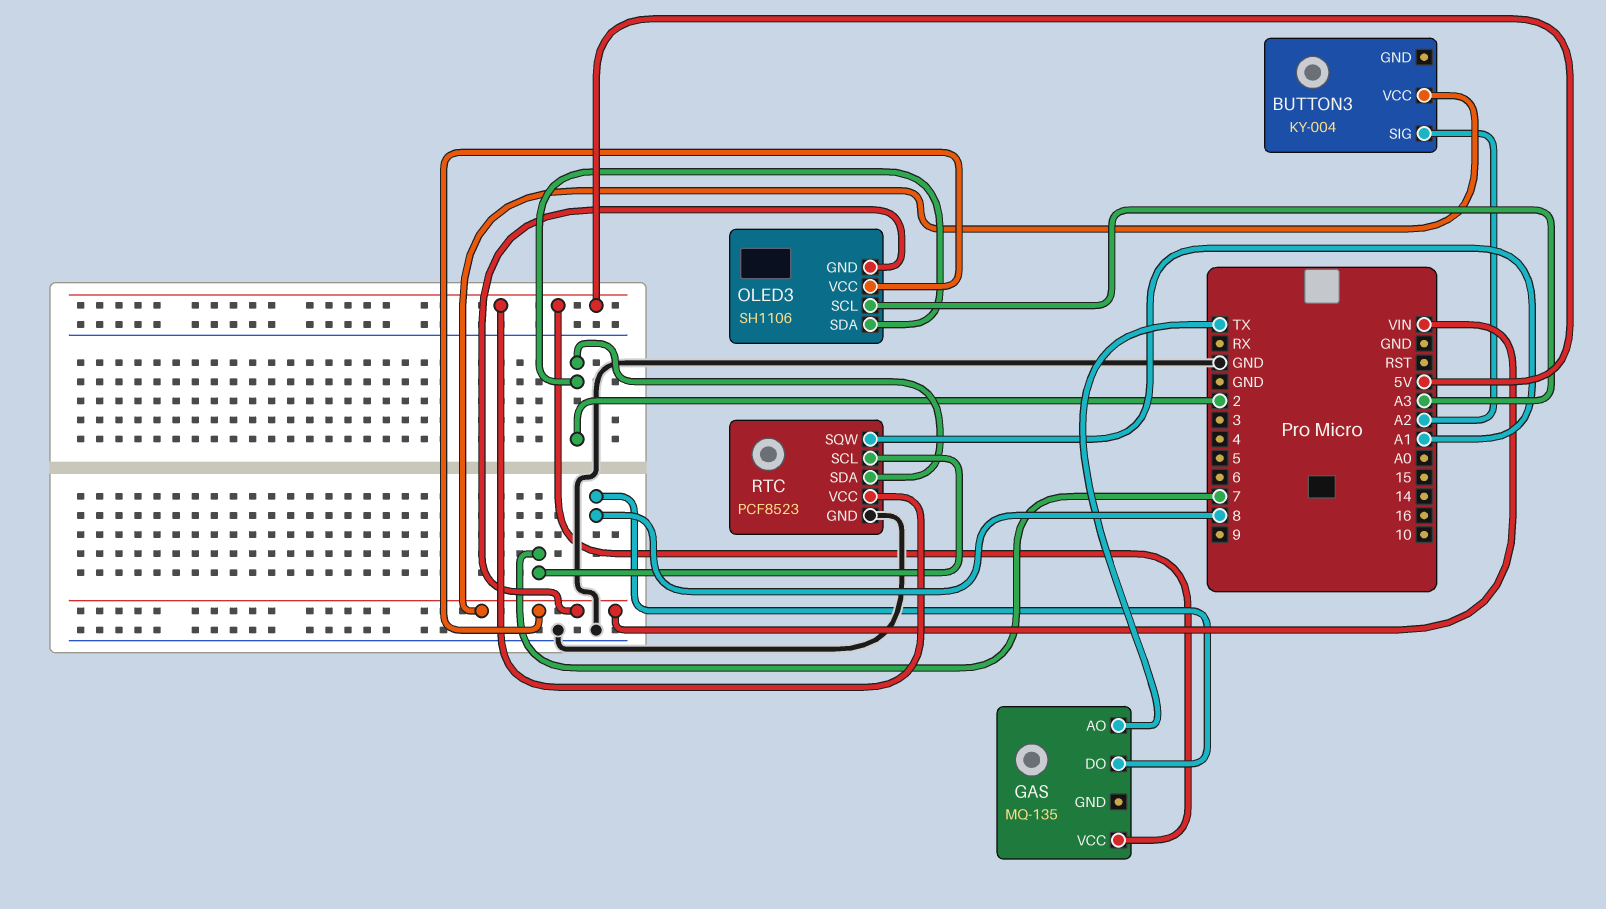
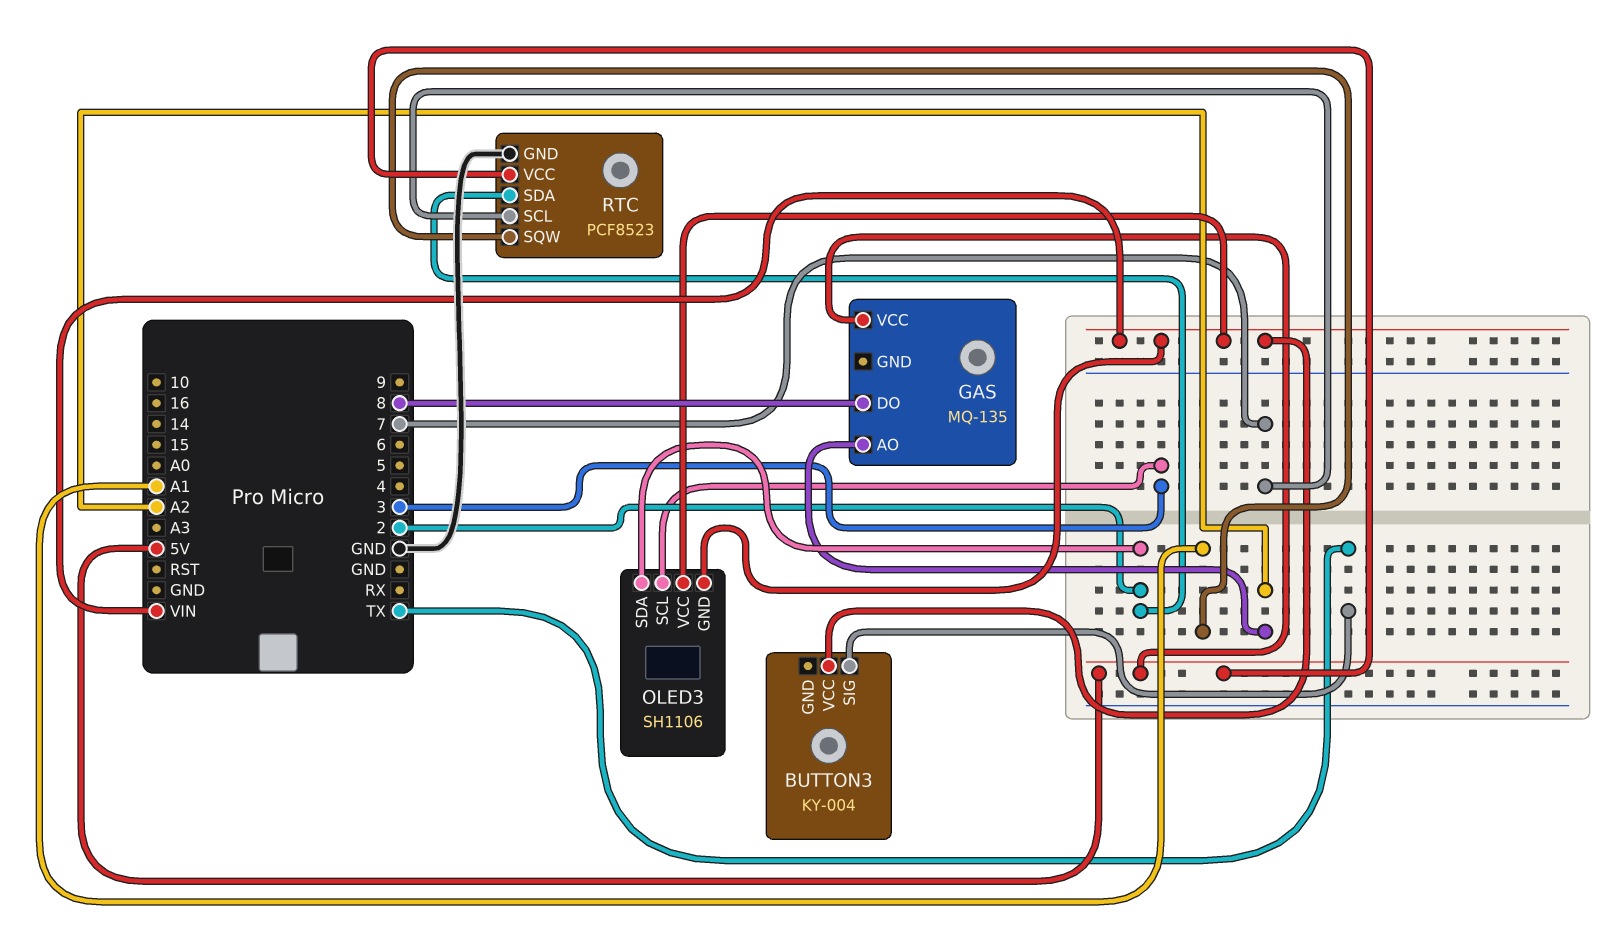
BUTTON3 pin SIG: A2 -> TX
GAS pin AO: TX -> A2
OLED3 pin SCL: A3 -> 3

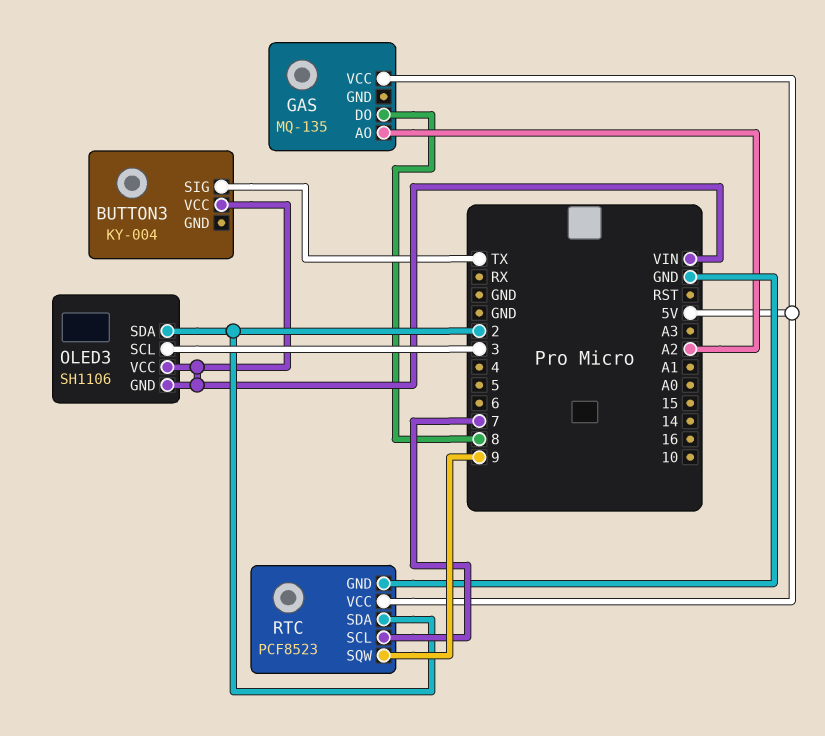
RTC pin SQW: A1 -> 9

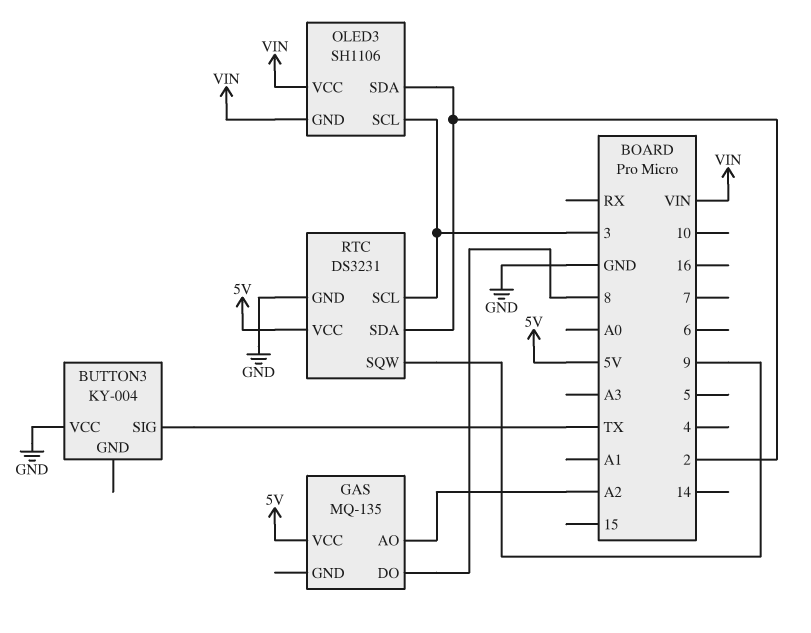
BUTTON3 pin VCC: VIN -> GND
RTC: PCF8523 -> DS3231
RTC pin SCL: 7 -> 3

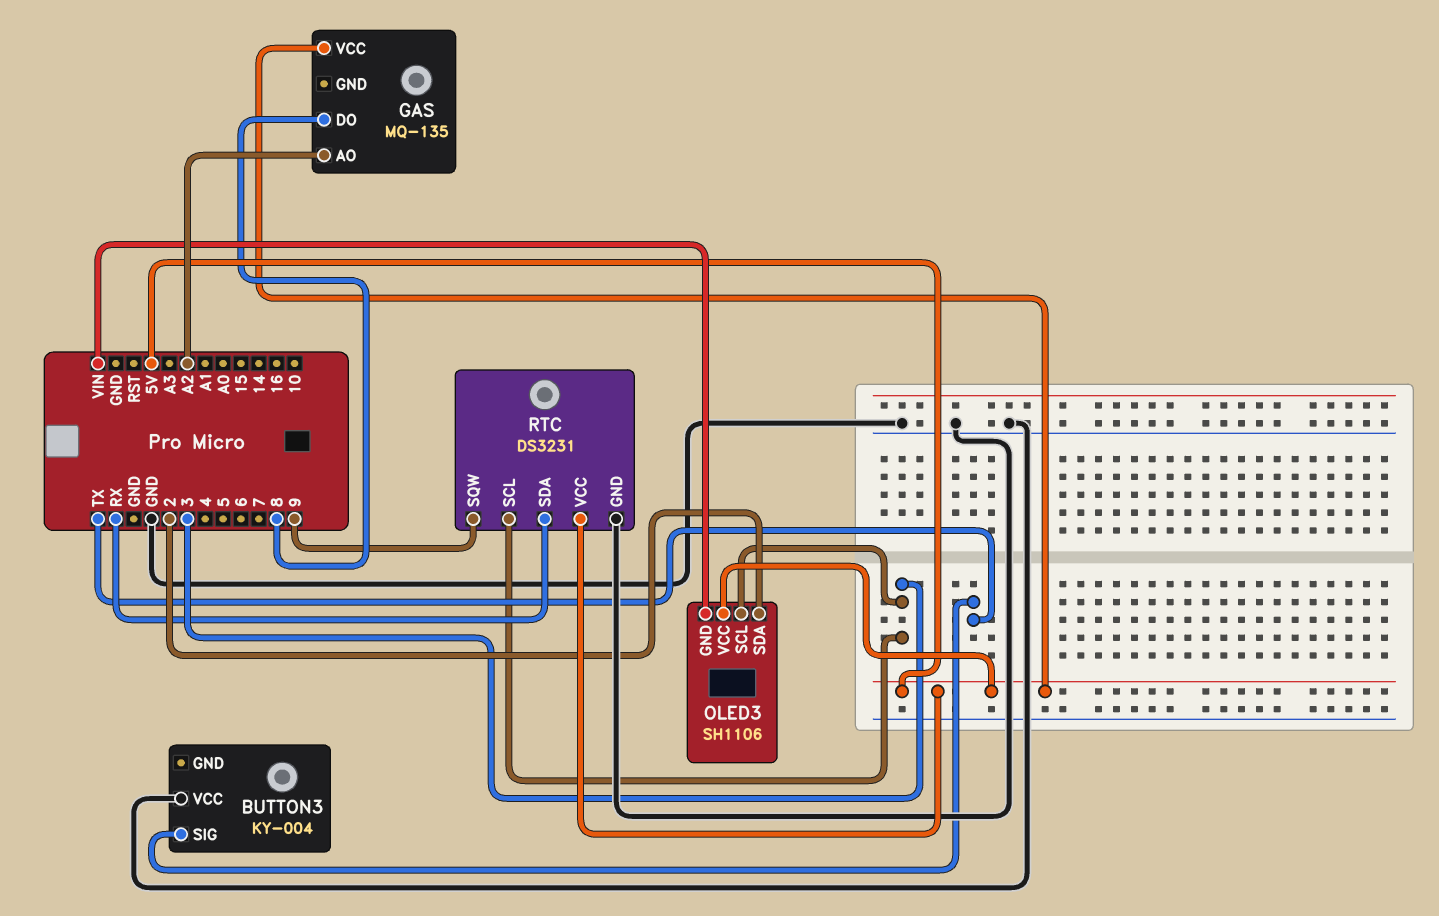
OLED3 pin VCC: VIN -> 5V
RTC pin SDA: 2 -> RX

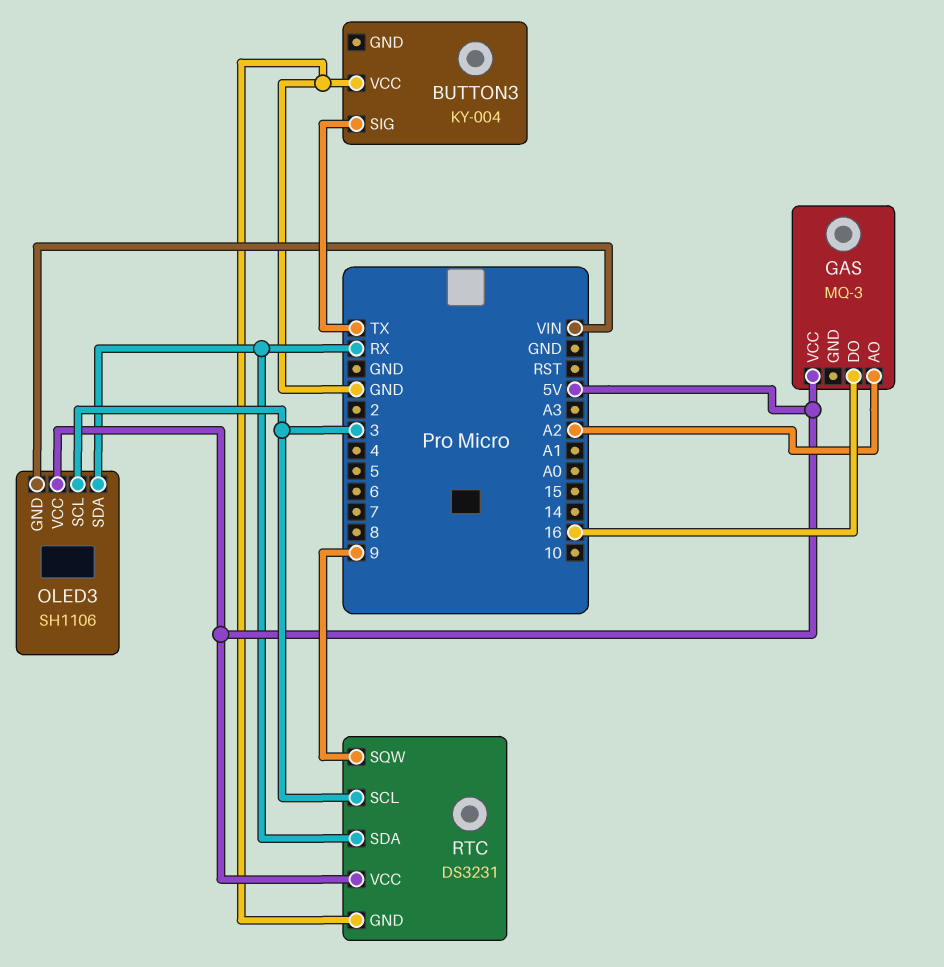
GAS: MQ-135 -> MQ-3
GAS pin DO: 8 -> 16
OLED3 pin SDA: 2 -> RX

